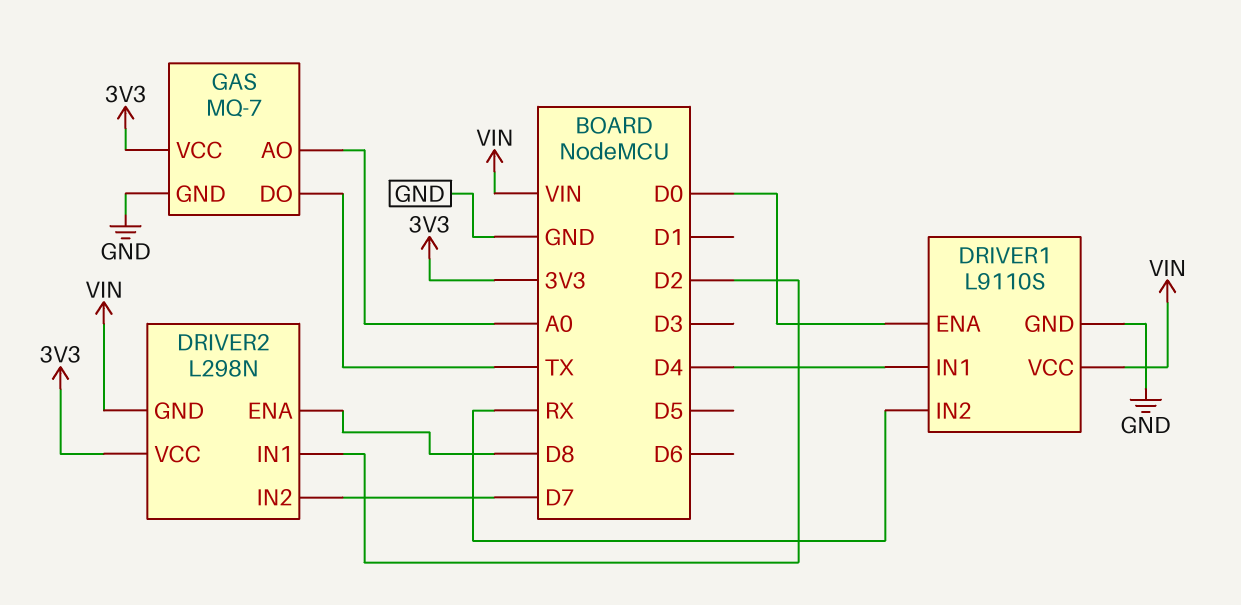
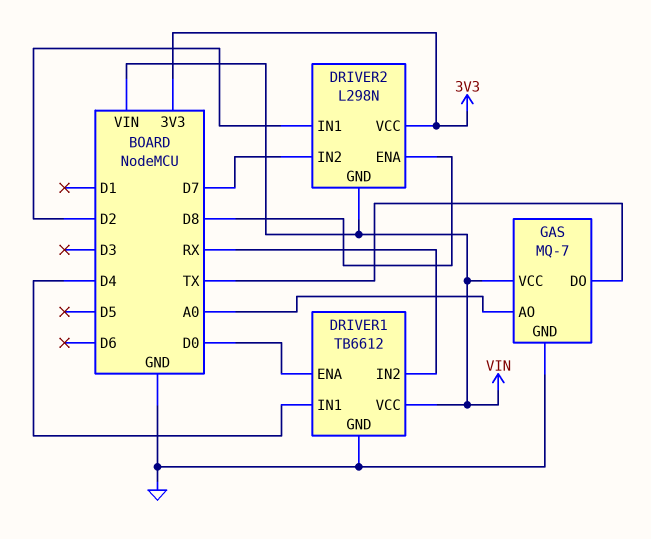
DRIVER1: L9110S -> TB6612
GAS pin VCC: 3V3 -> VIN

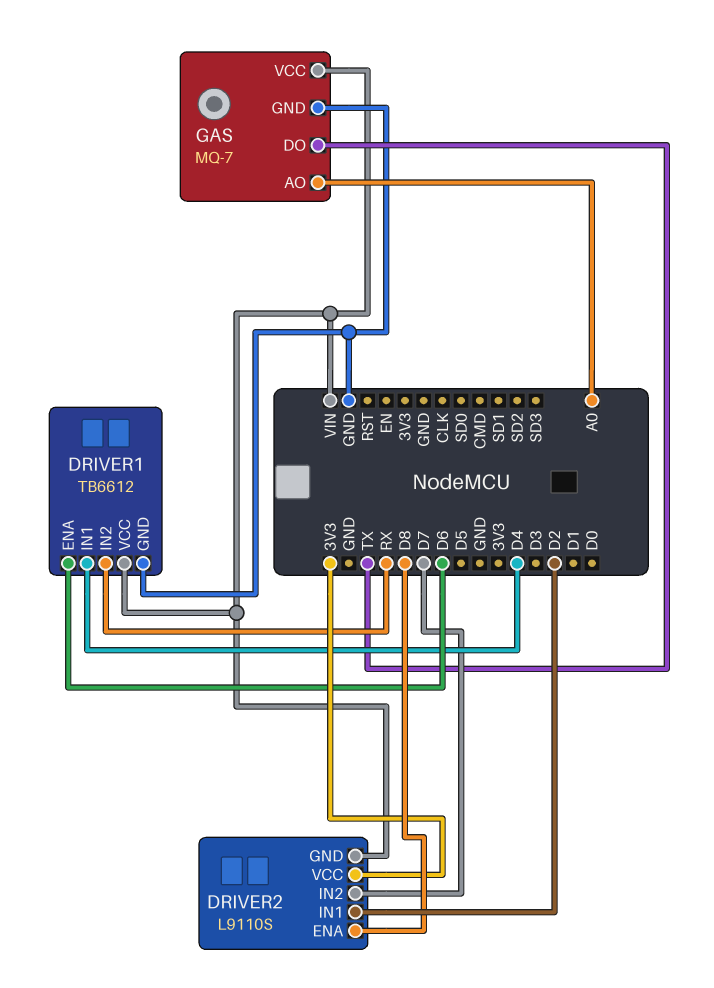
DRIVER1 pin ENA: D0 -> D6
DRIVER2: L298N -> L9110S

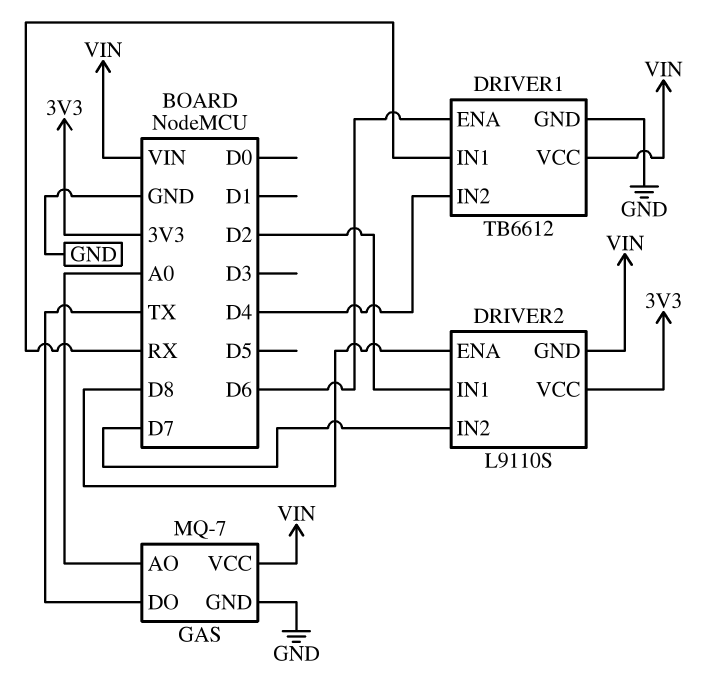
DRIVER1 pin IN1: D4 -> RX
DRIVER1 pin IN2: RX -> D4

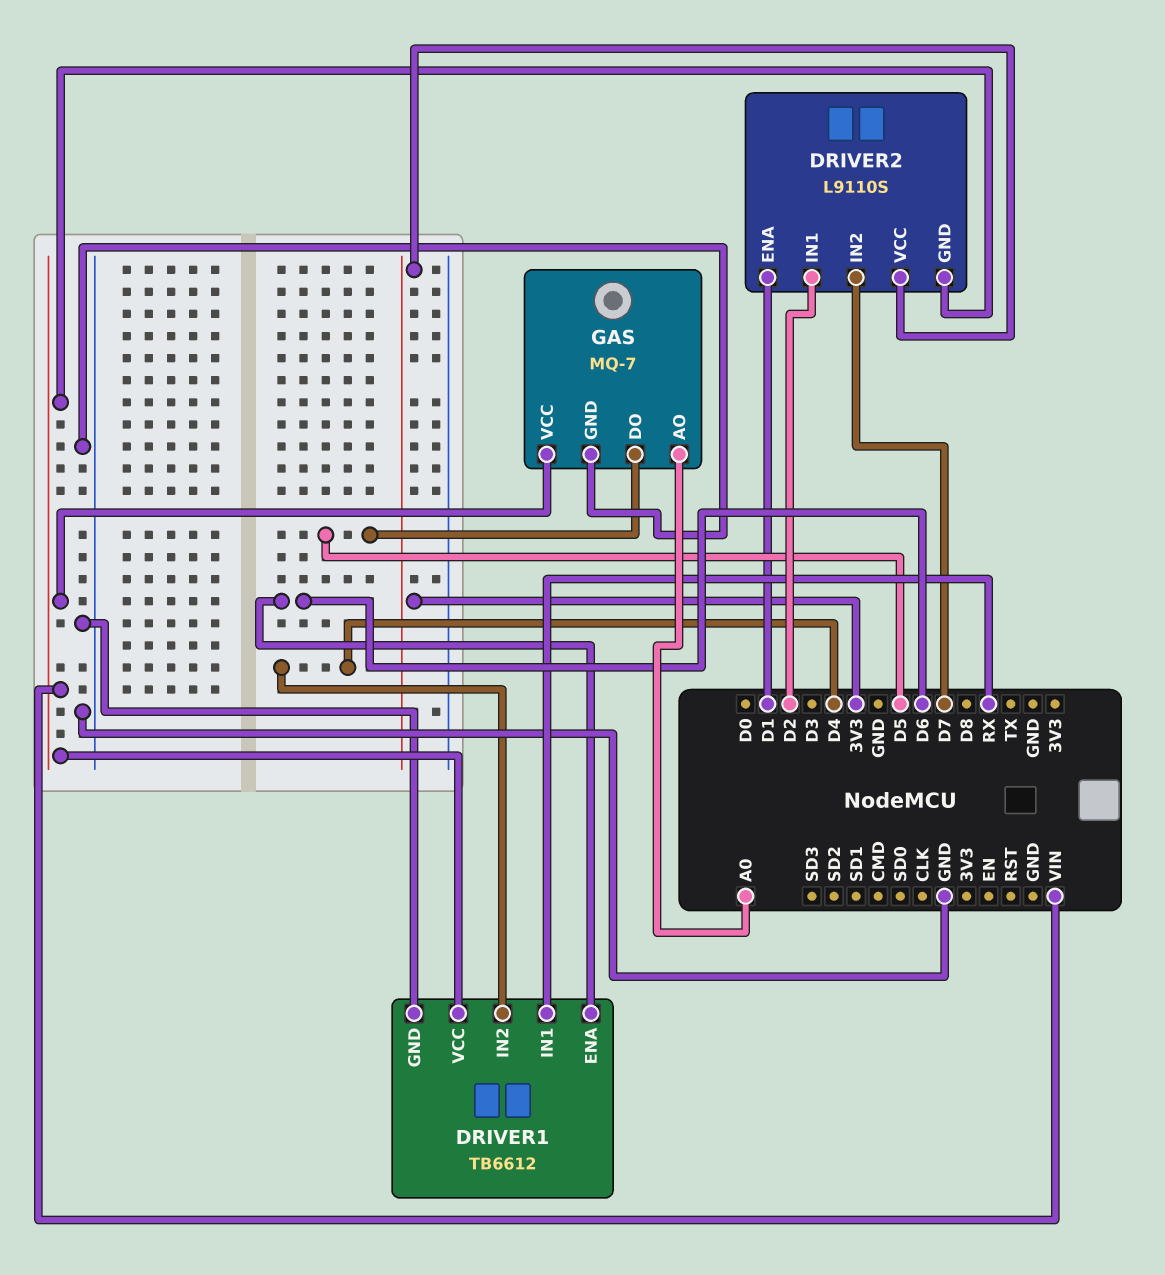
DRIVER2 pin ENA: D8 -> D1
GAS pin DO: TX -> D5

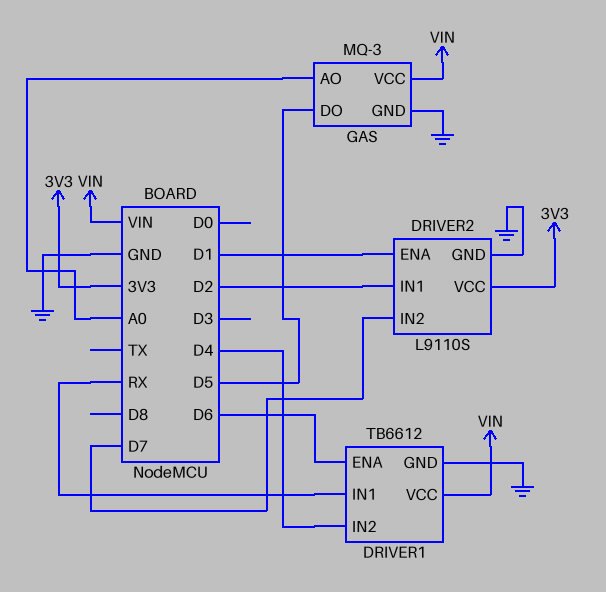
DRIVER2 pin GND: VIN -> GND
GAS: MQ-7 -> MQ-3

